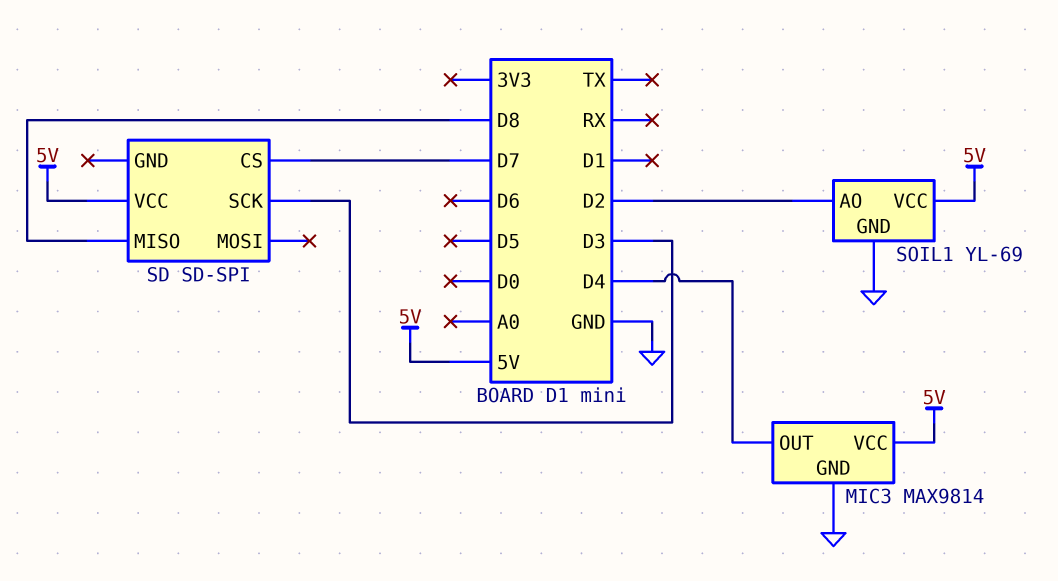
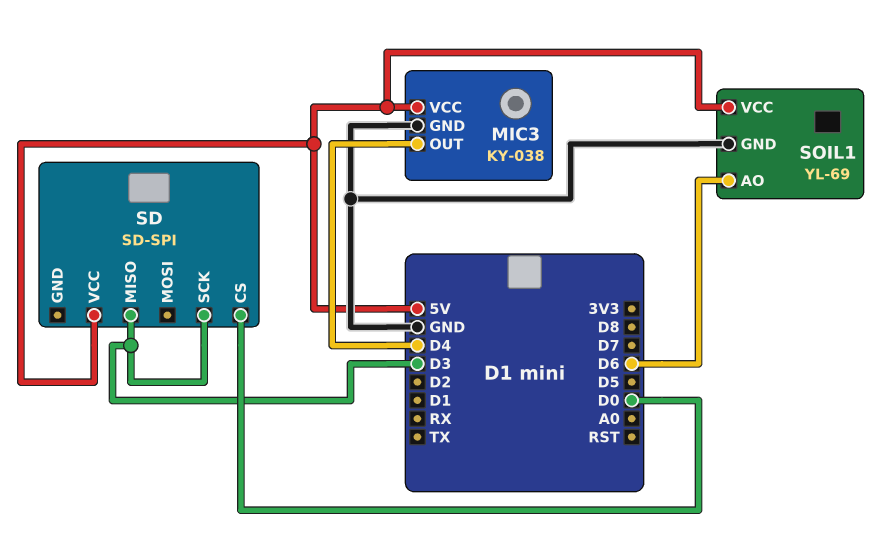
MIC3: MAX9814 -> KY-038
SD pin CS: D7 -> D0
SD pin MISO: D8 -> D3
SOIL1 pin AO: D2 -> D6

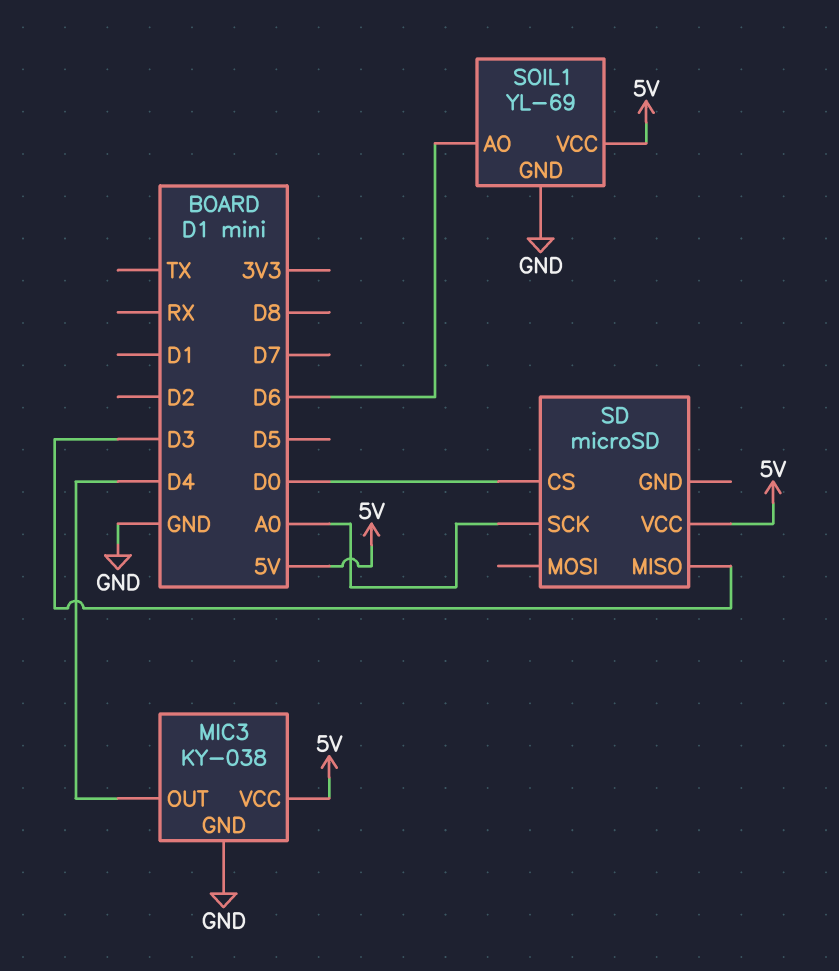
SD: SD-SPI -> microSD
SD pin SCK: D3 -> A0

